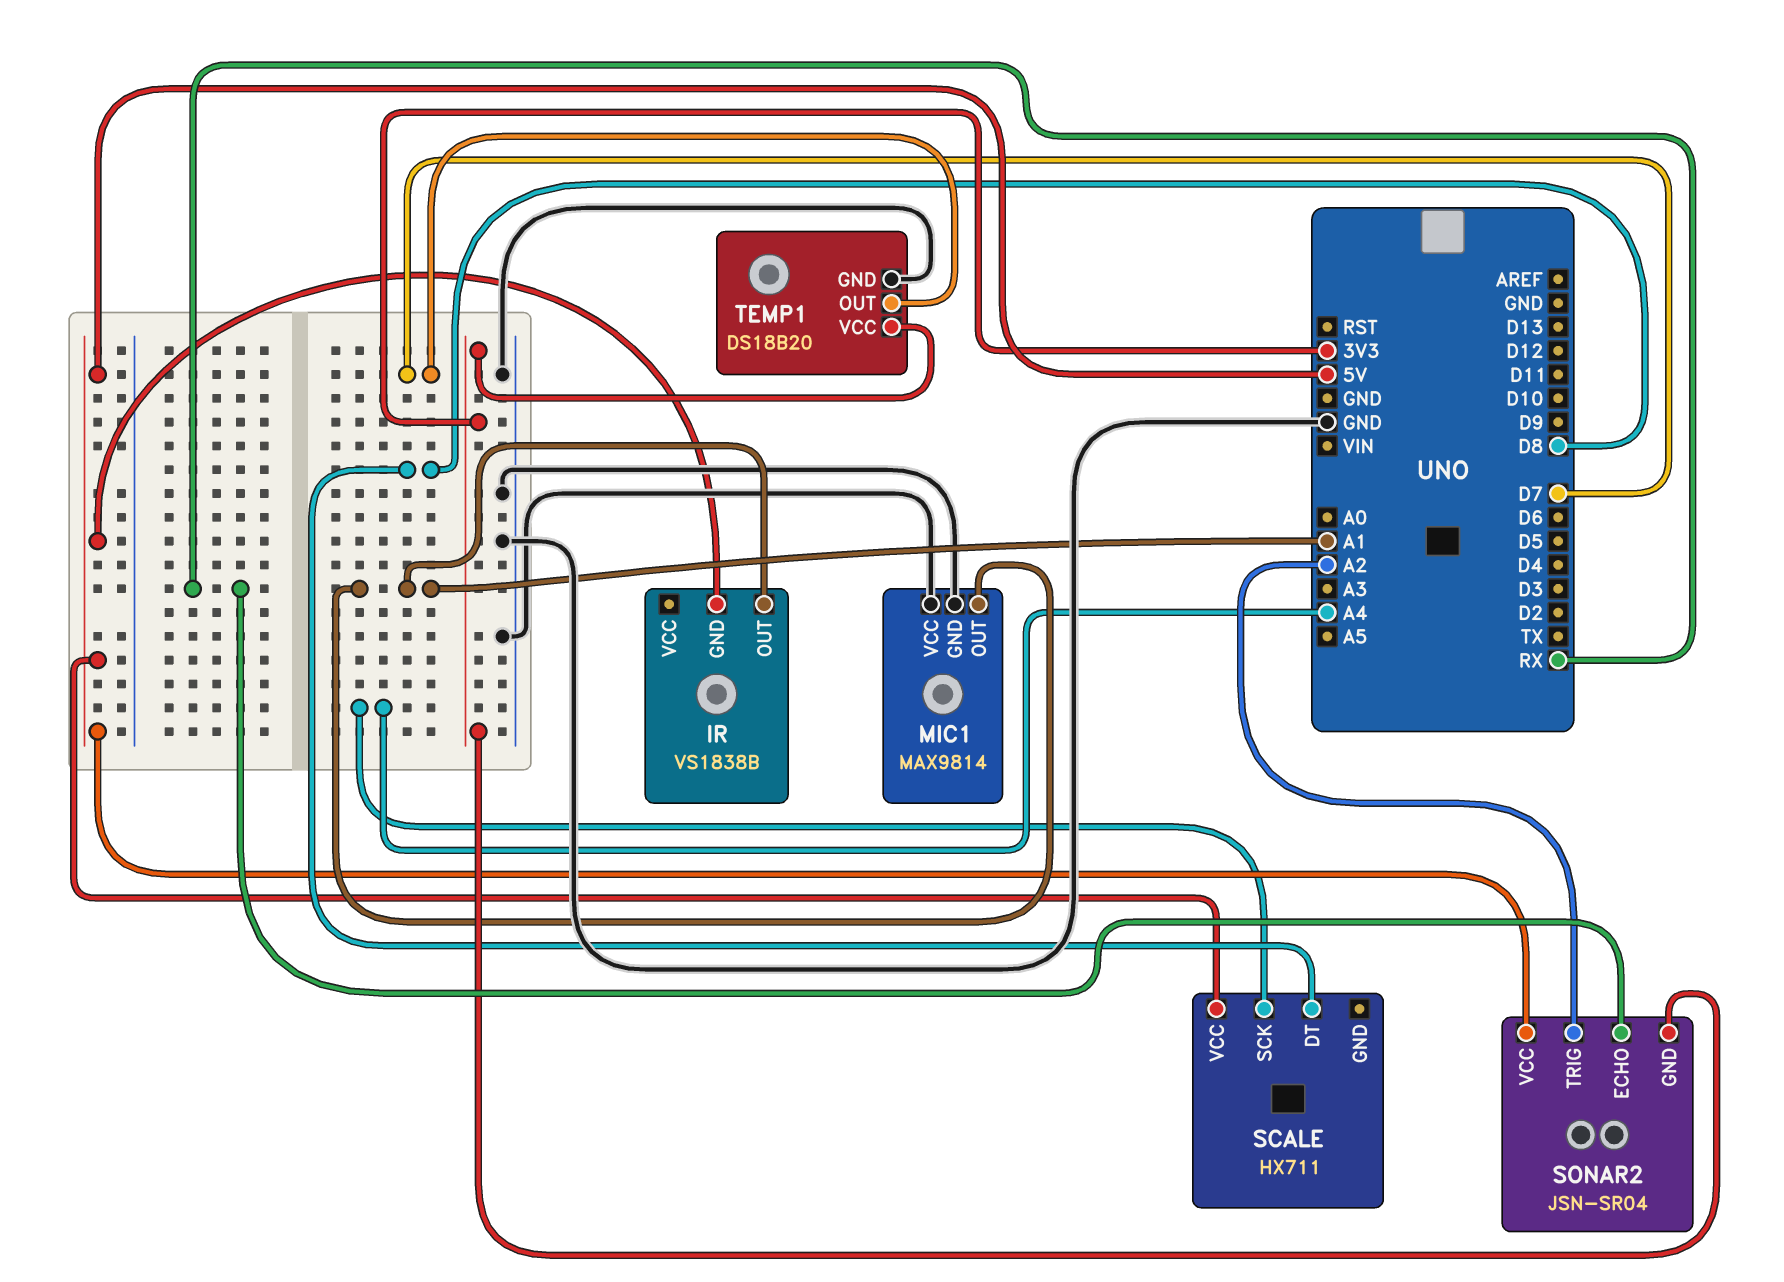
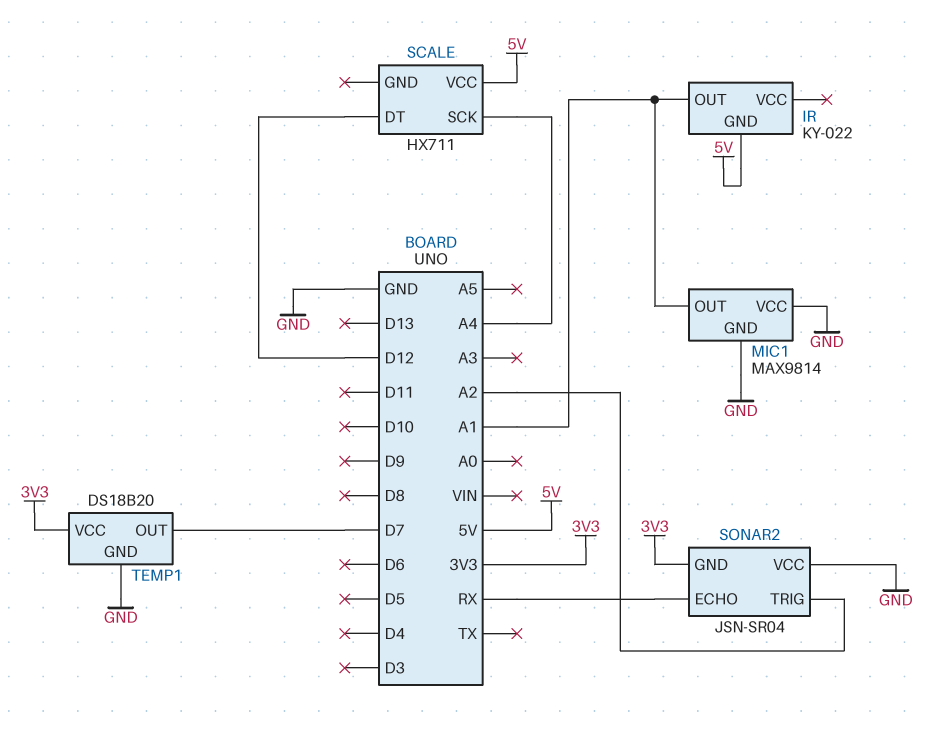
IR: VS1838B -> KY-022
SCALE pin DT: D8 -> D12
SONAR2 pin VCC: 5V -> GND

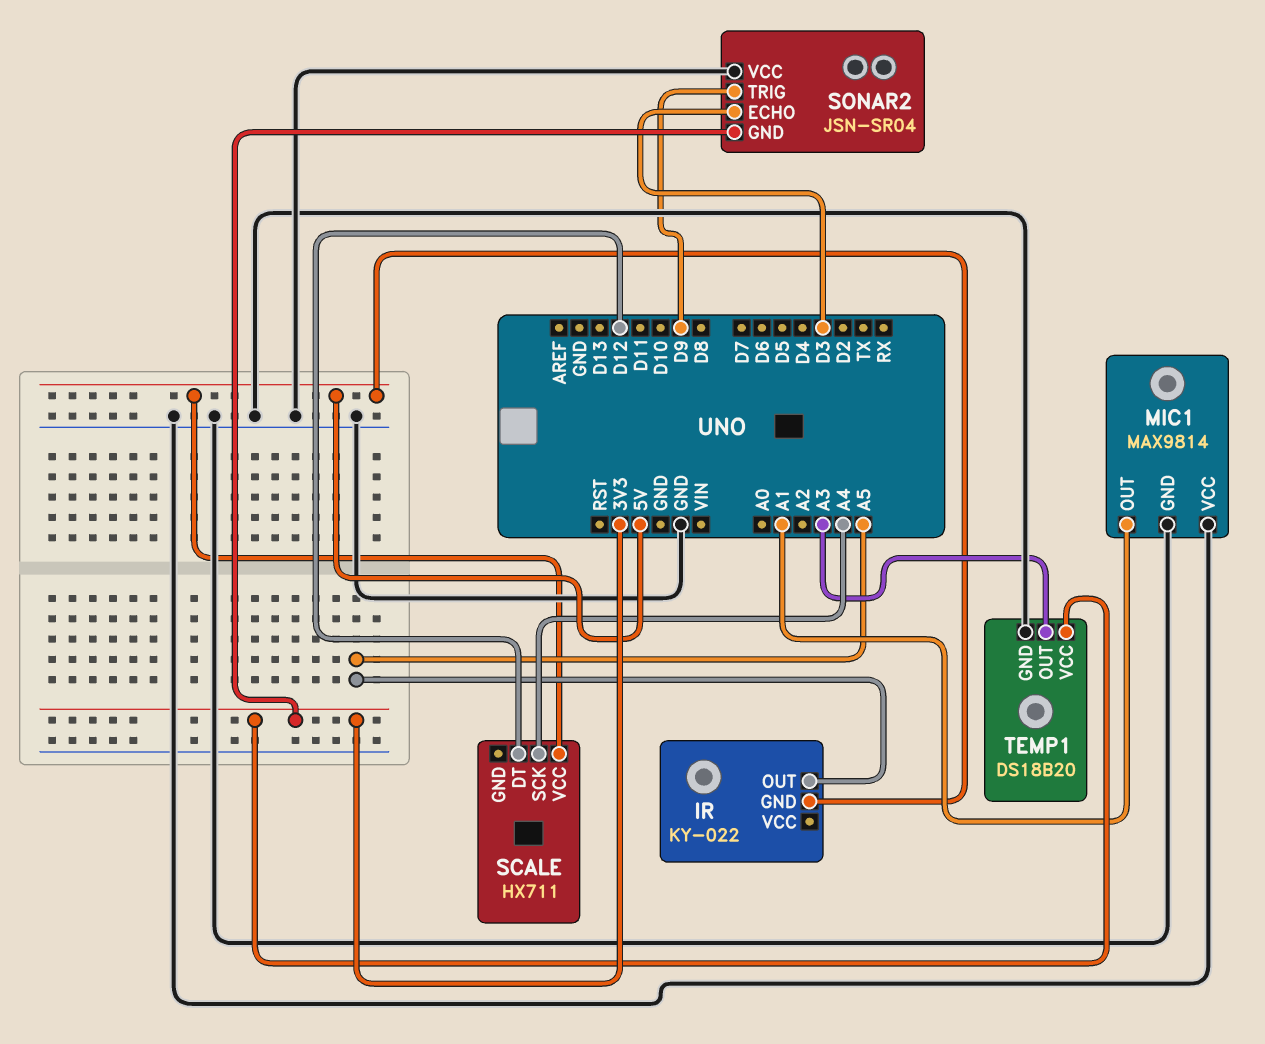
IR pin OUT: A1 -> A5
SONAR2 pin ECHO: RX -> D3
SONAR2 pin TRIG: A2 -> D9
TEMP1 pin OUT: D7 -> A3

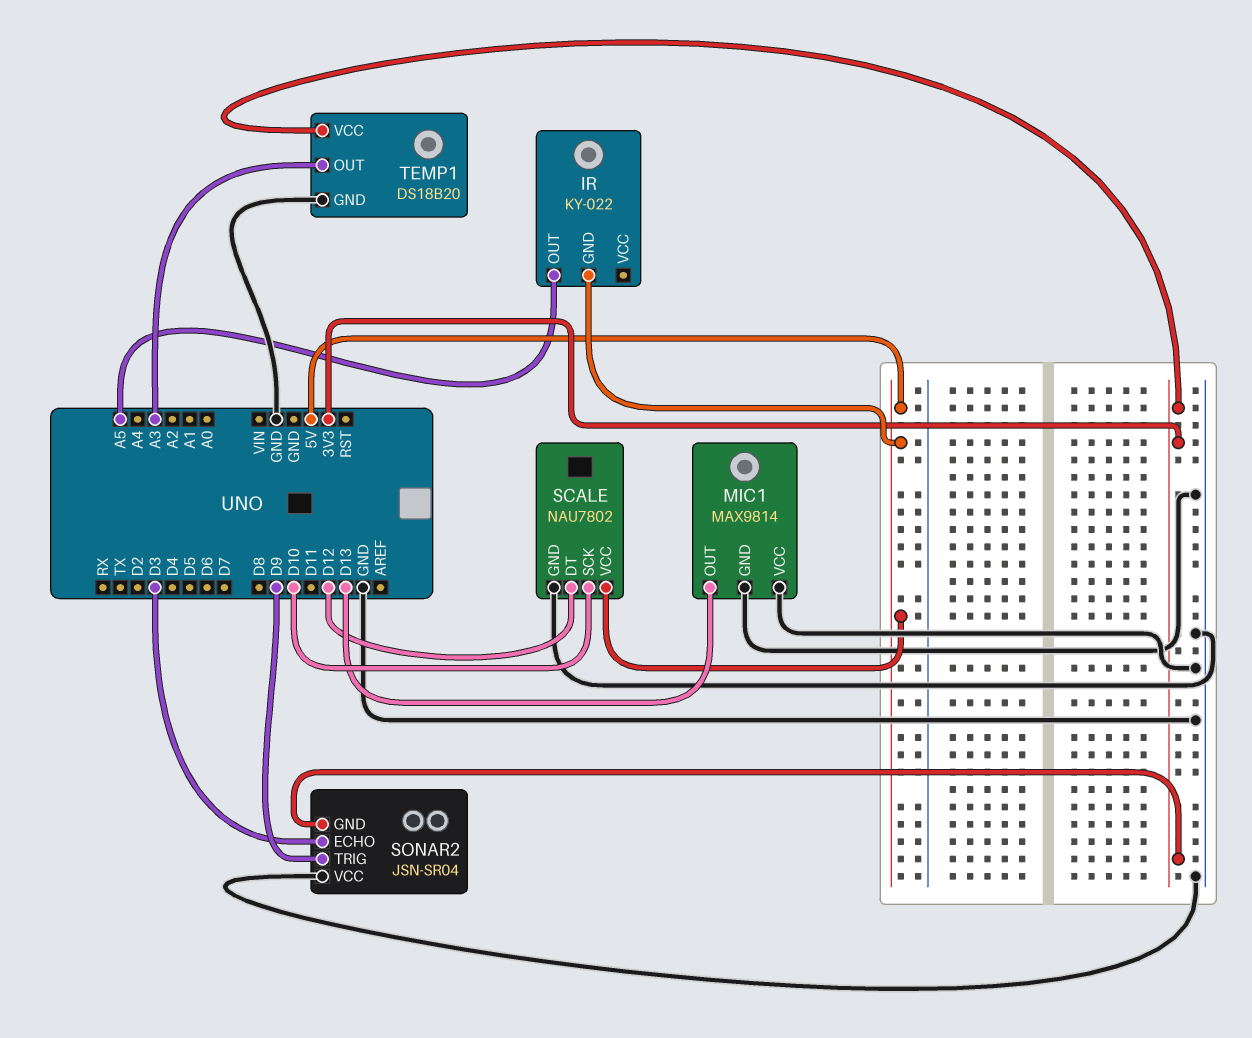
MIC1 pin OUT: A1 -> D13
SCALE: HX711 -> NAU7802
SCALE pin GND: none -> GND
SCALE pin SCK: A4 -> D10

